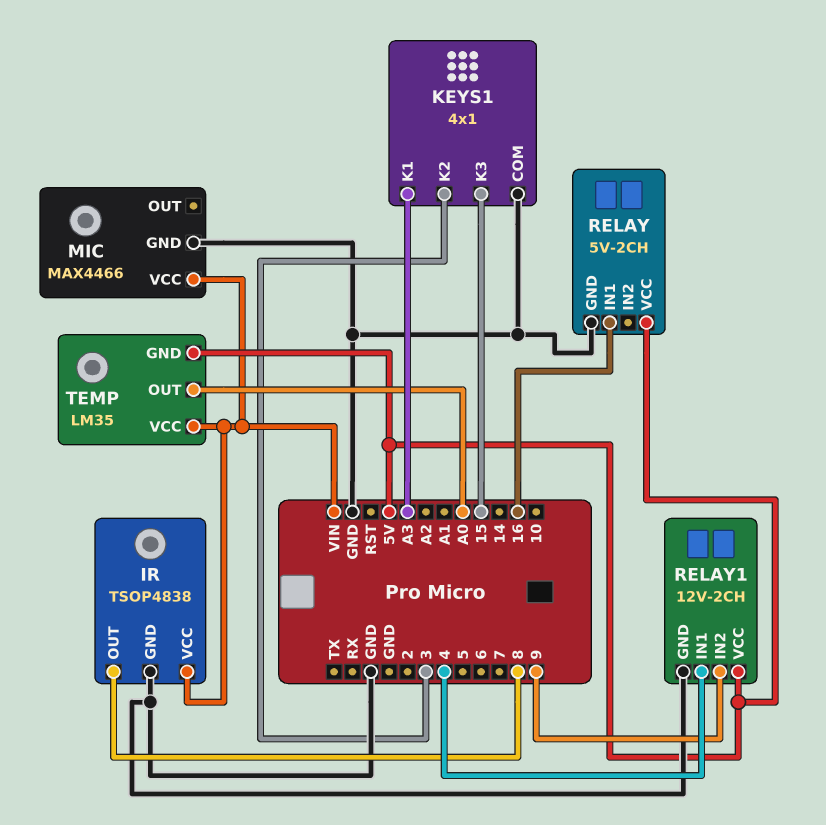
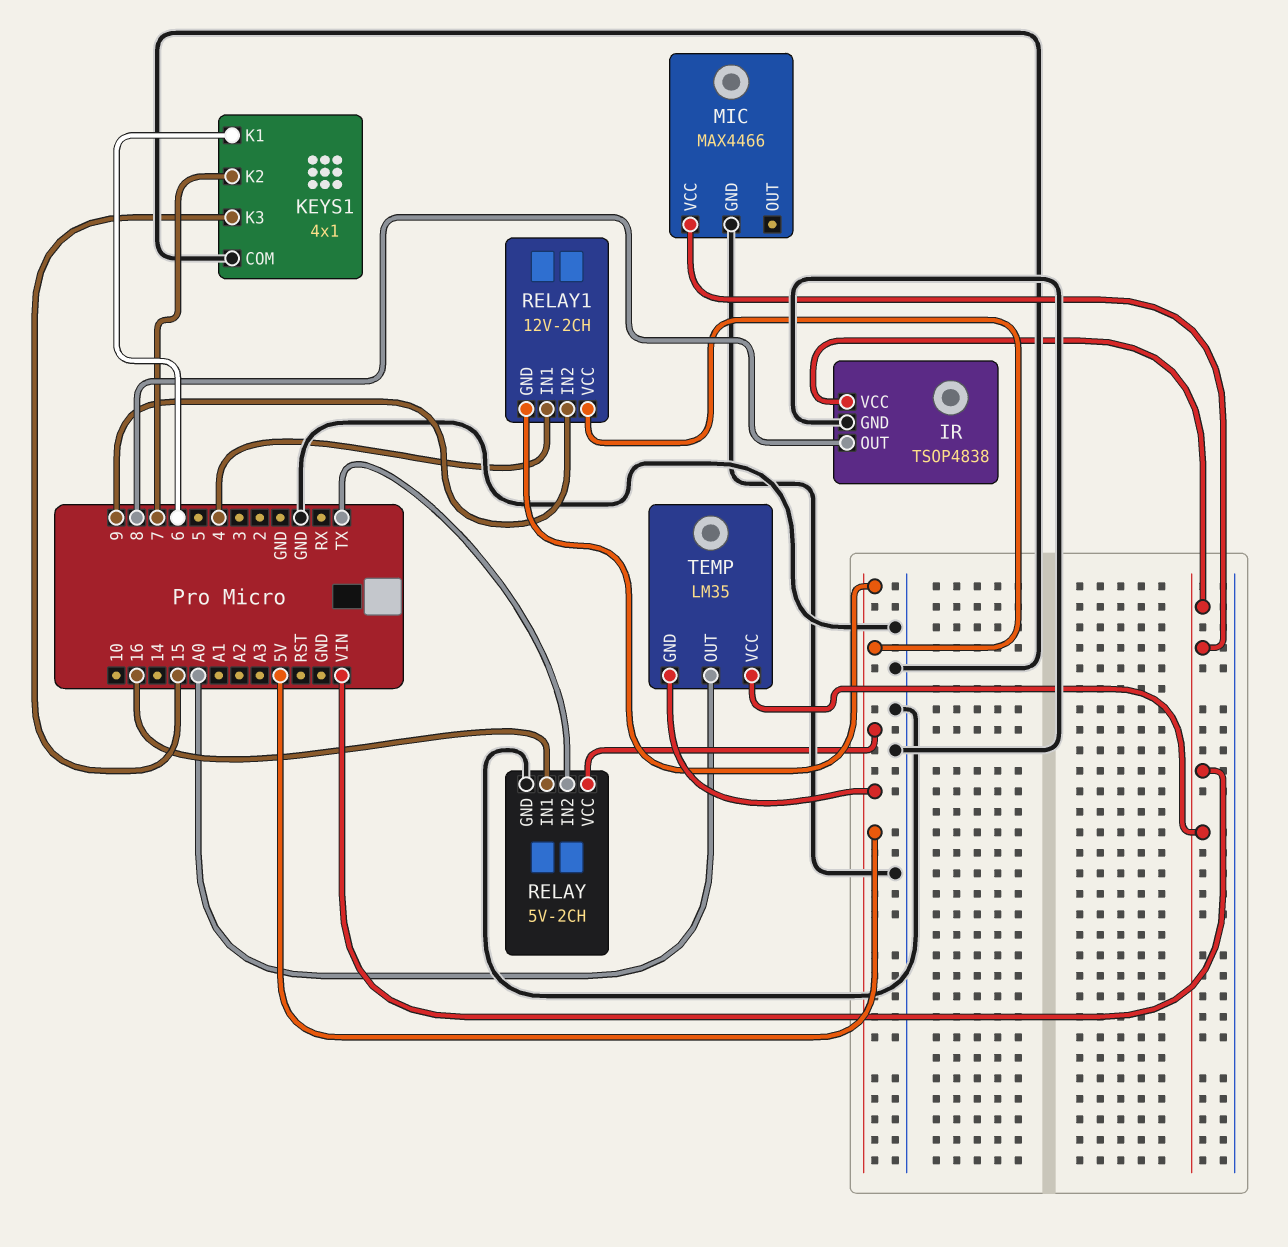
KEYS1 pin K1: A3 -> 6
KEYS1 pin K2: 3 -> 7
RELAY pin IN2: none -> TX
RELAY1 pin GND: GND -> 5V

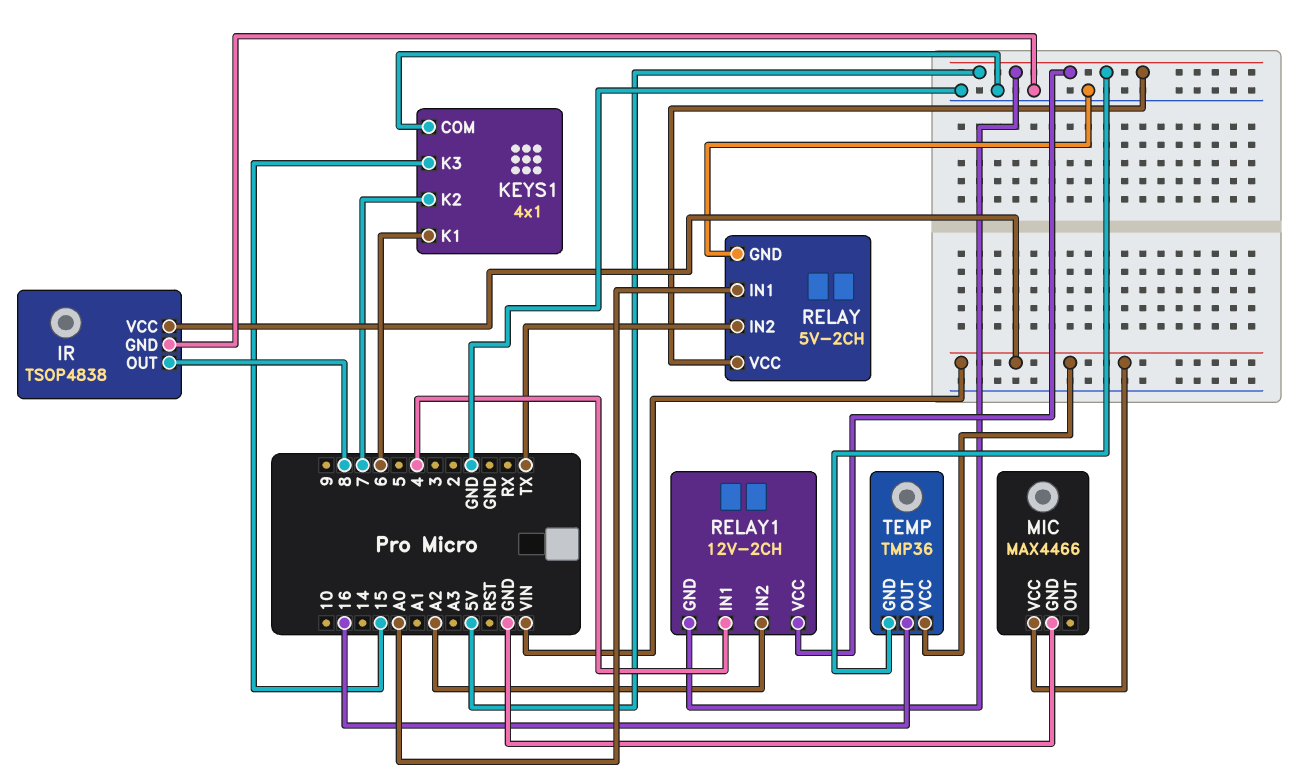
RELAY pin IN1: 16 -> A0
RELAY1 pin IN2: 9 -> A2
TEMP: LM35 -> TMP36
TEMP pin OUT: A0 -> 16

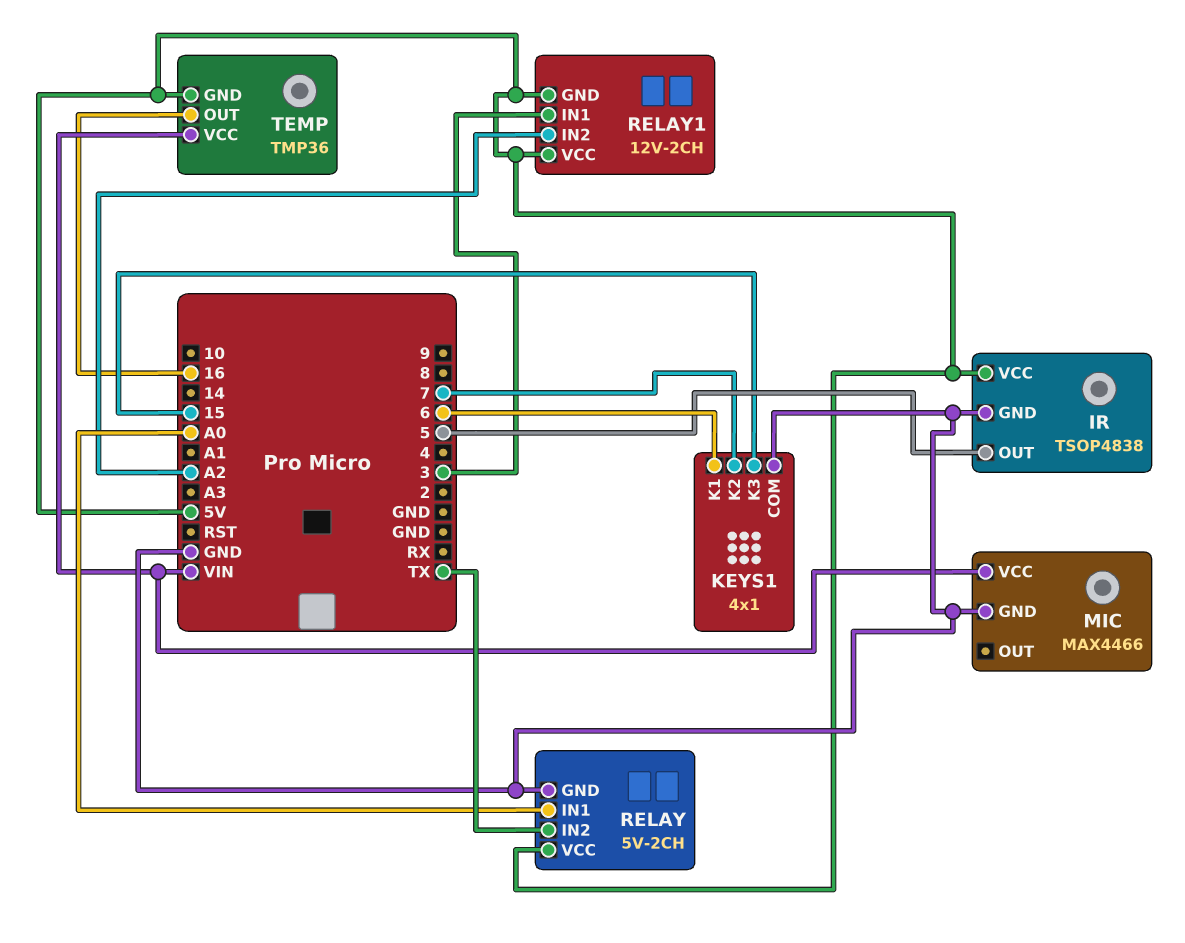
IR pin OUT: 8 -> 5
IR pin VCC: VIN -> 5V
RELAY1 pin IN1: 4 -> 3

